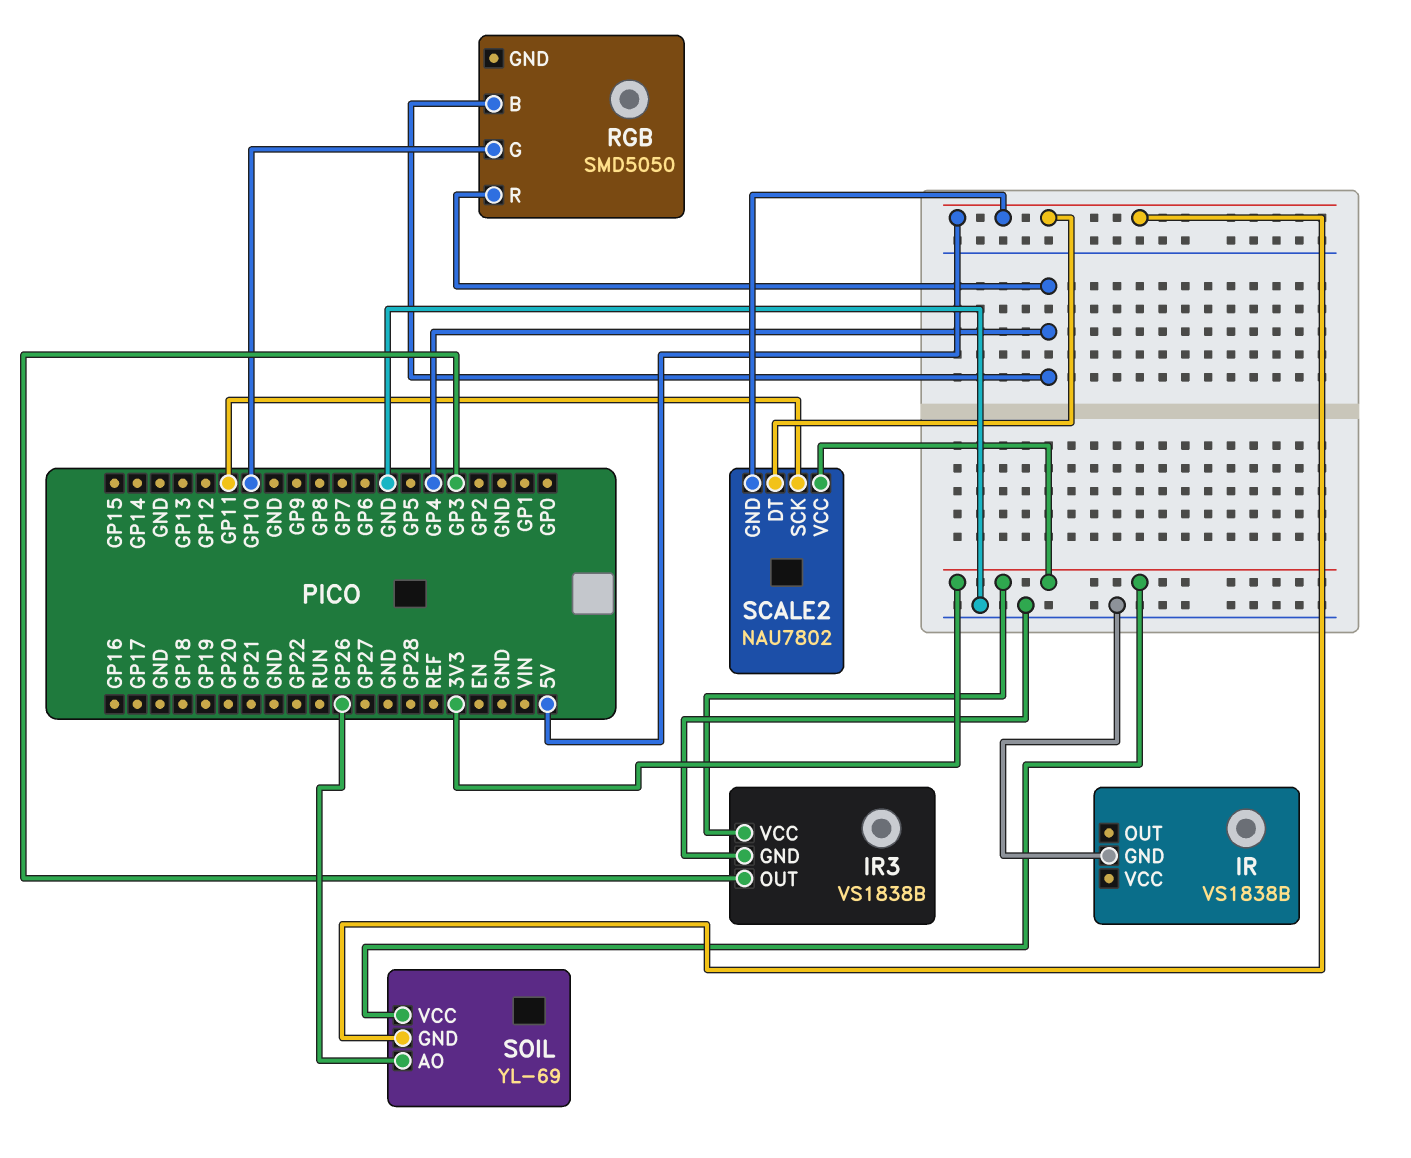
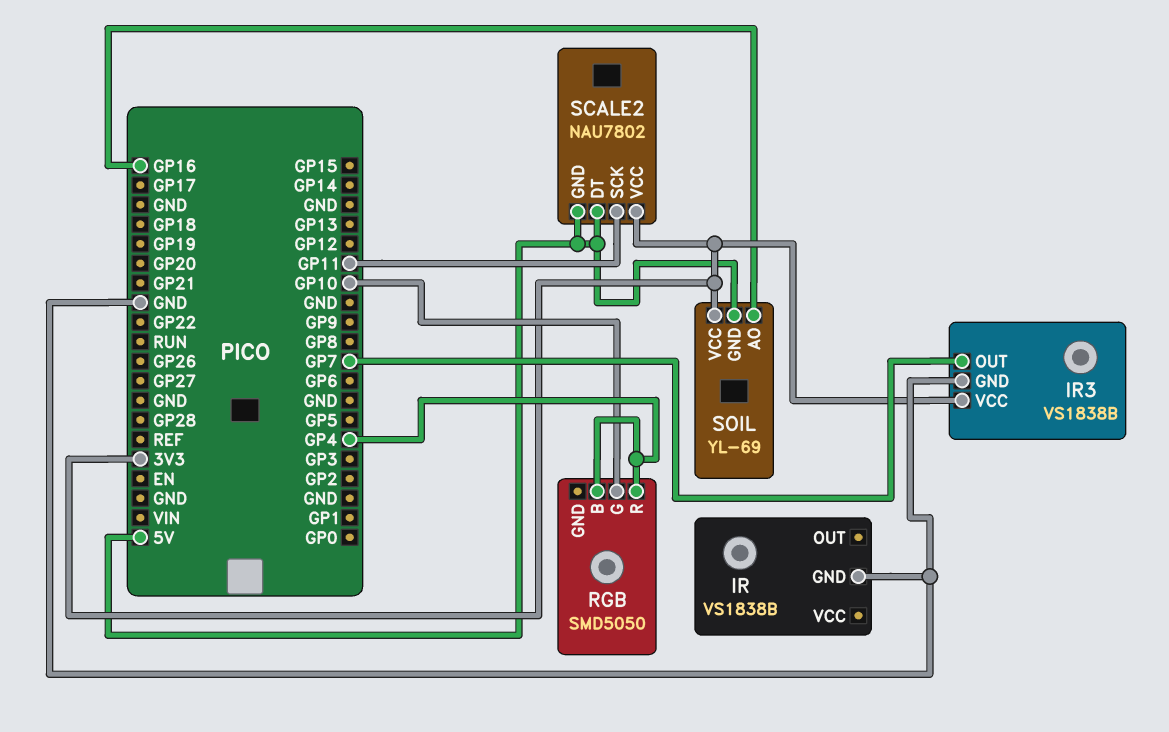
IR3 pin OUT: GP3 -> GP7
SOIL pin AO: GP26 -> GP16

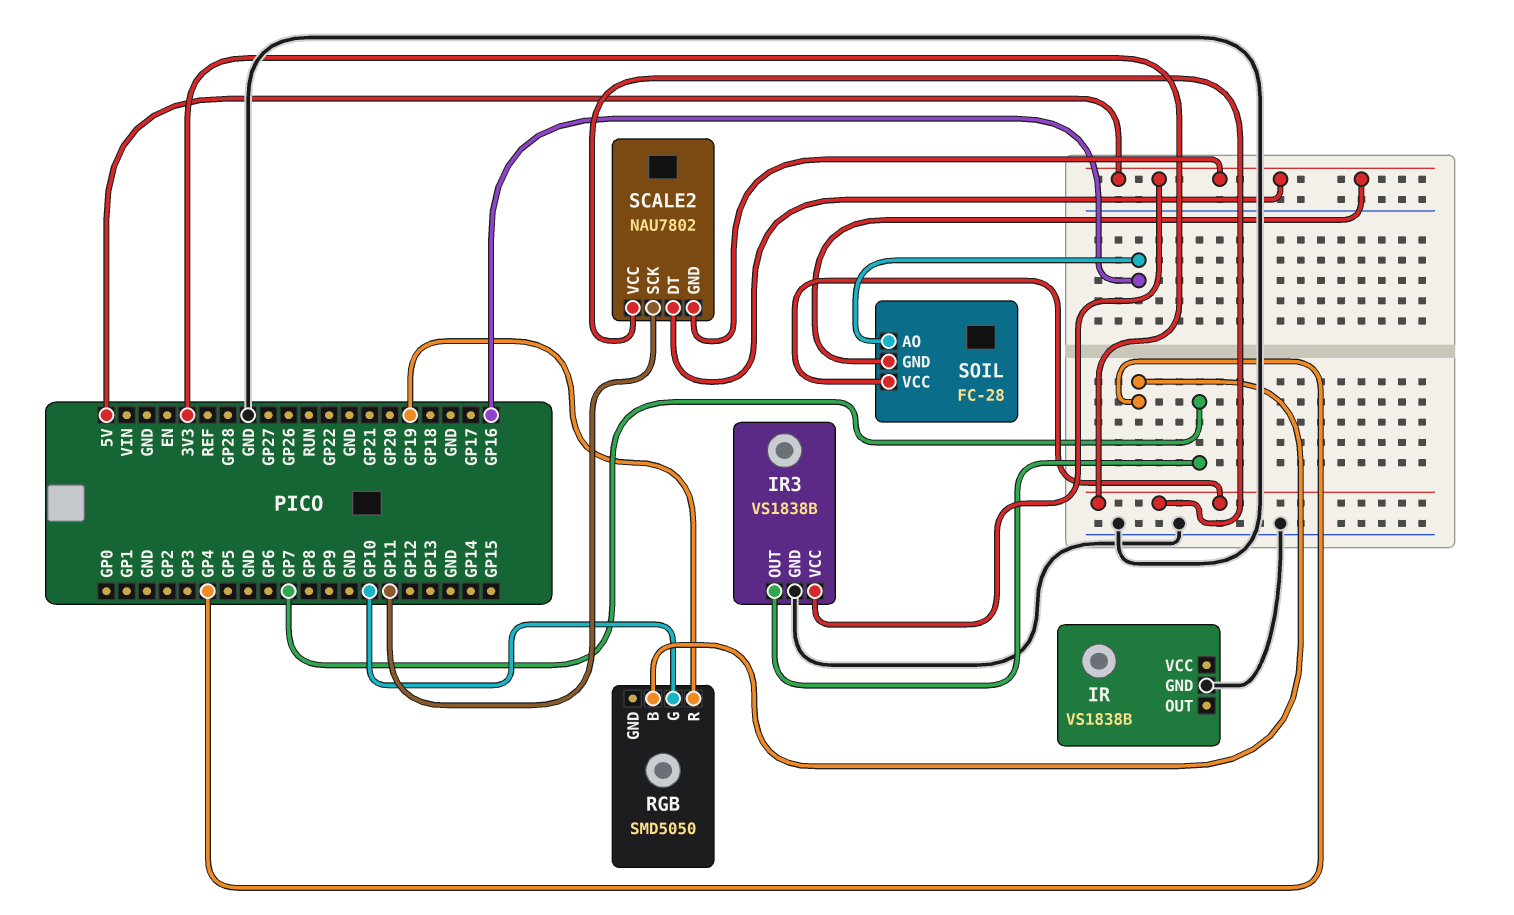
IR3 pin VCC: 3V3 -> 5V
RGB pin R: GP4 -> GP19
SOIL: YL-69 -> FC-28

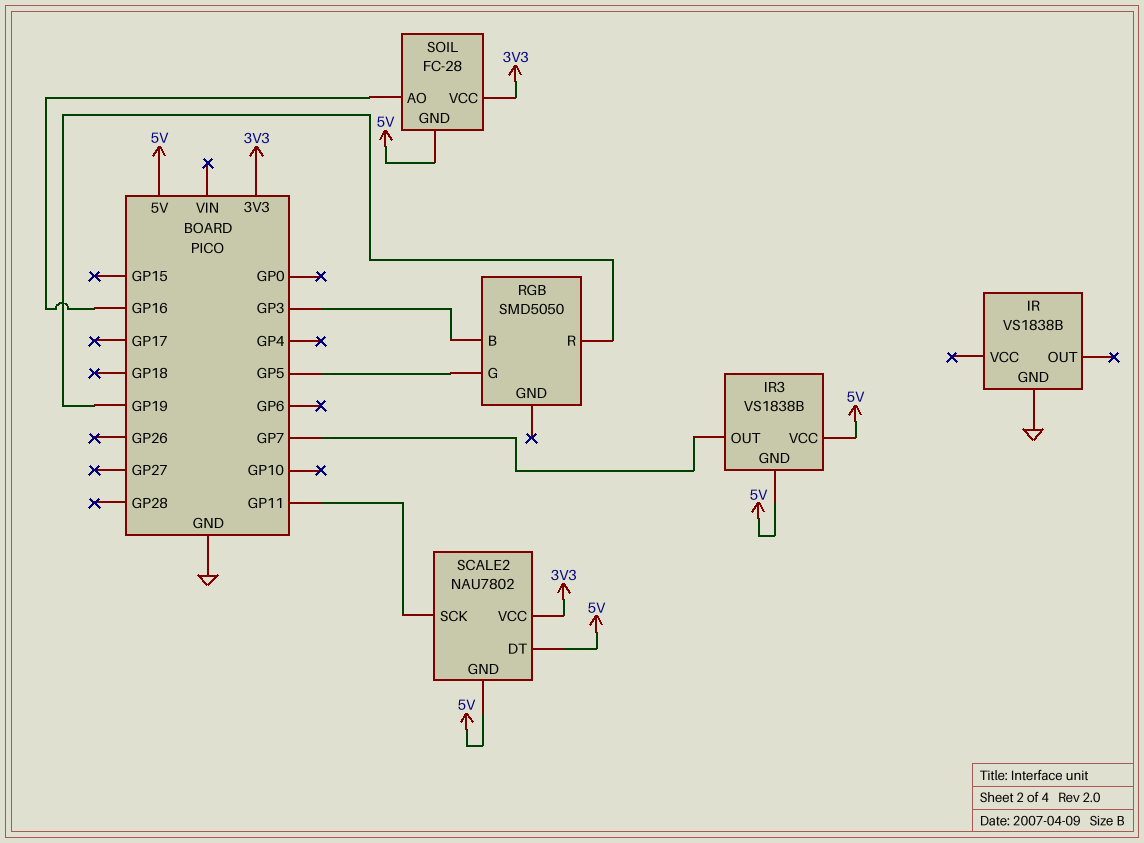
IR3 pin GND: GND -> 5V
RGB pin B: GP4 -> GP3
RGB pin G: GP10 -> GP5

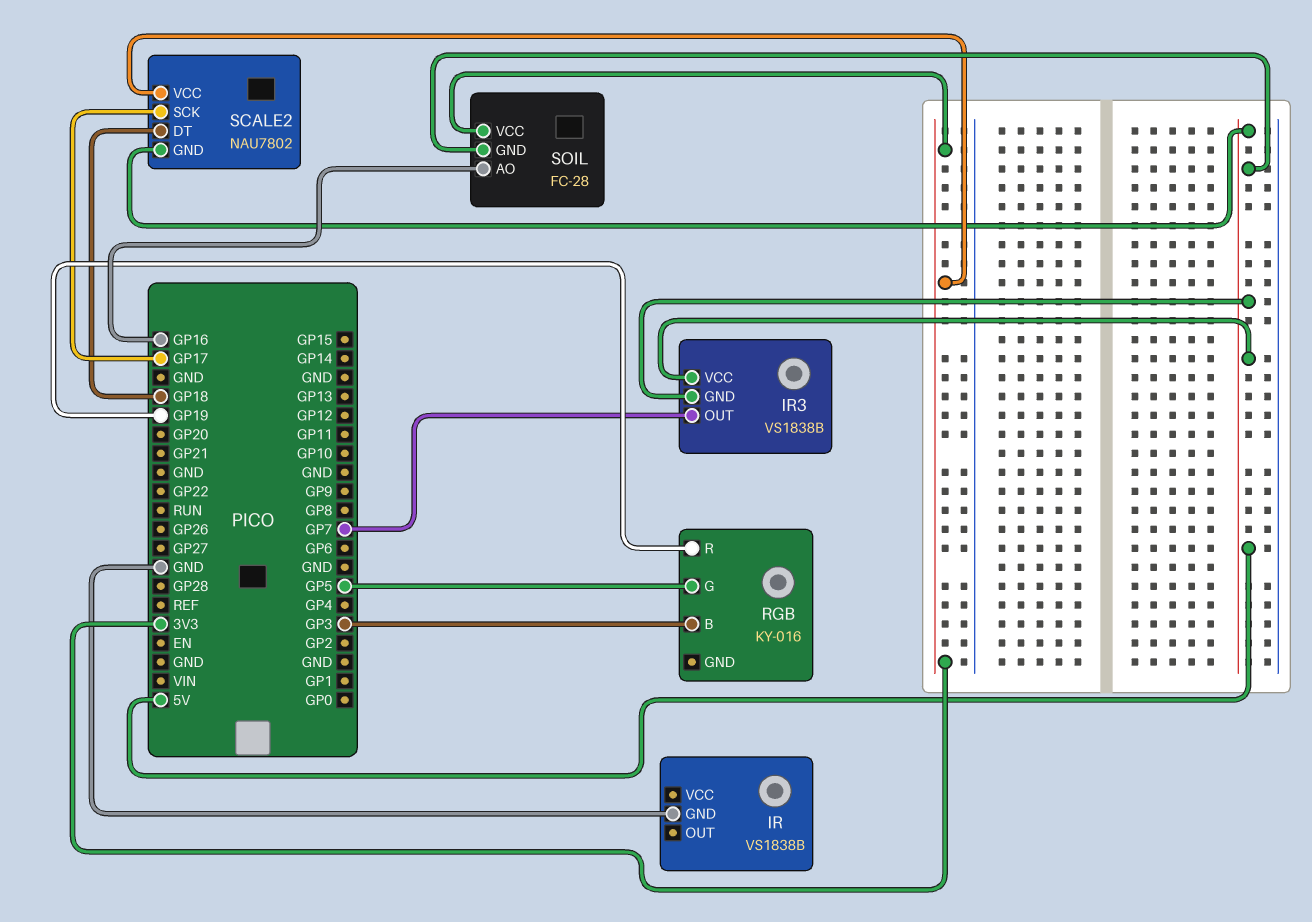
RGB: SMD5050 -> KY-016
SCALE2 pin DT: 5V -> GP18
SCALE2 pin SCK: GP11 -> GP17

